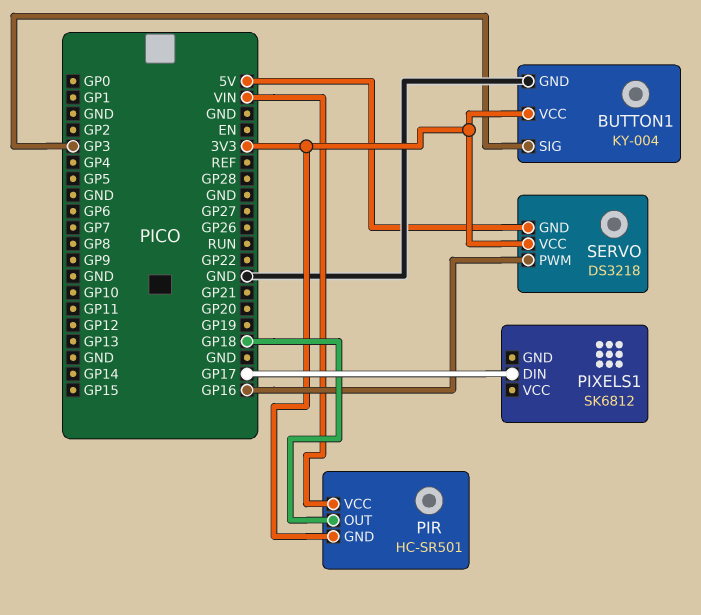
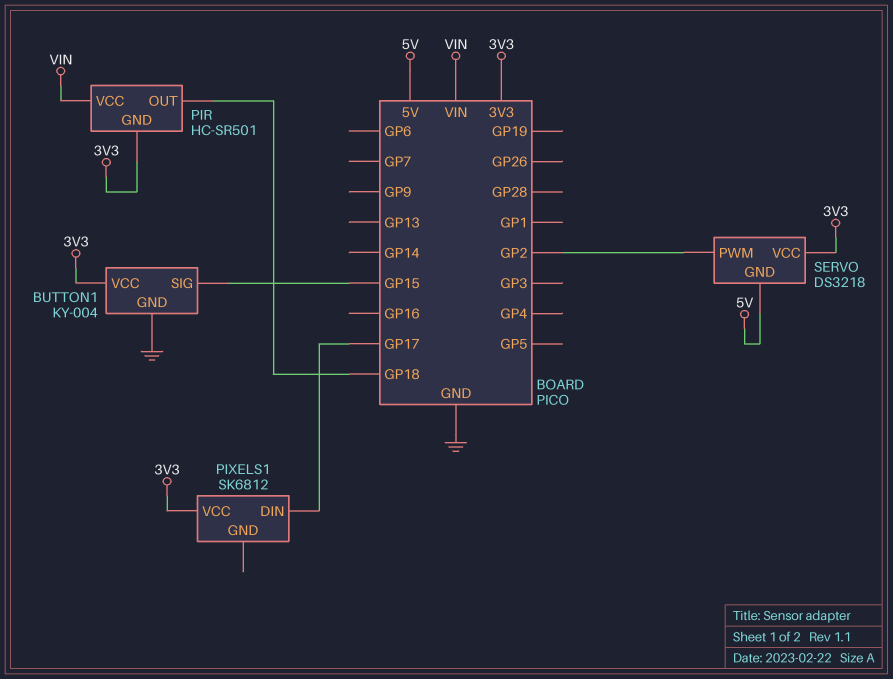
BUTTON1 pin SIG: GP3 -> GP15
PIXELS1 pin VCC: none -> 3V3
SERVO pin PWM: GP16 -> GP2

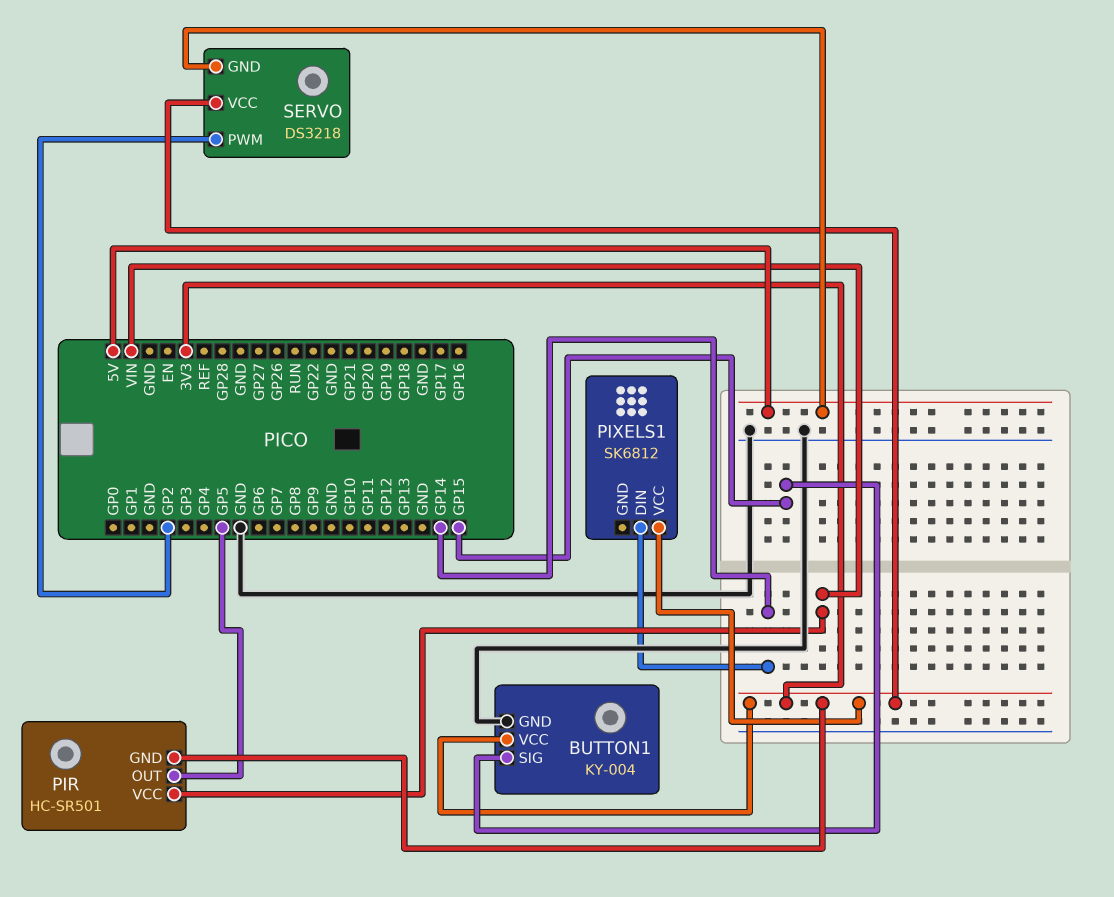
PIR pin OUT: GP18 -> GP5
PIXELS1 pin DIN: GP17 -> GP14

